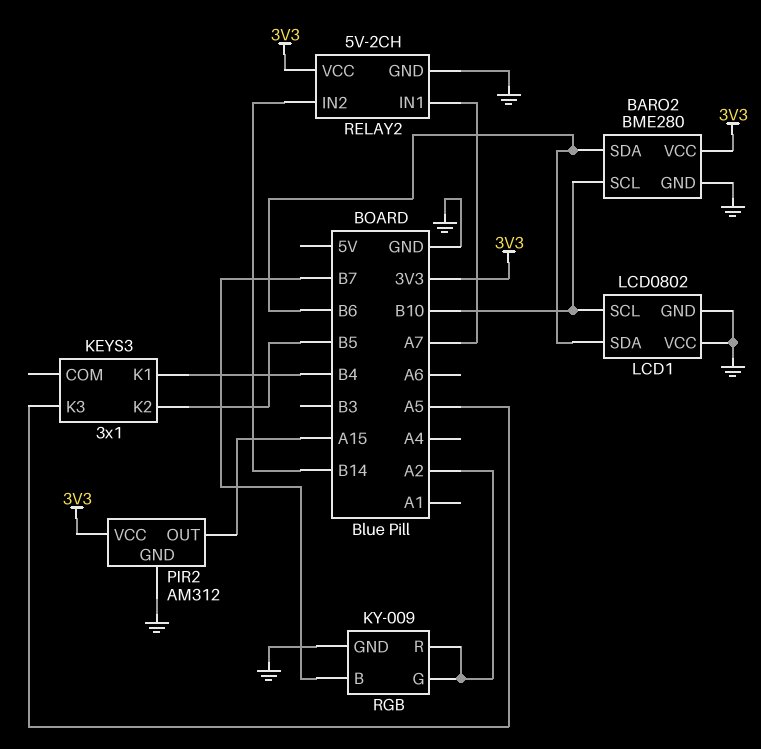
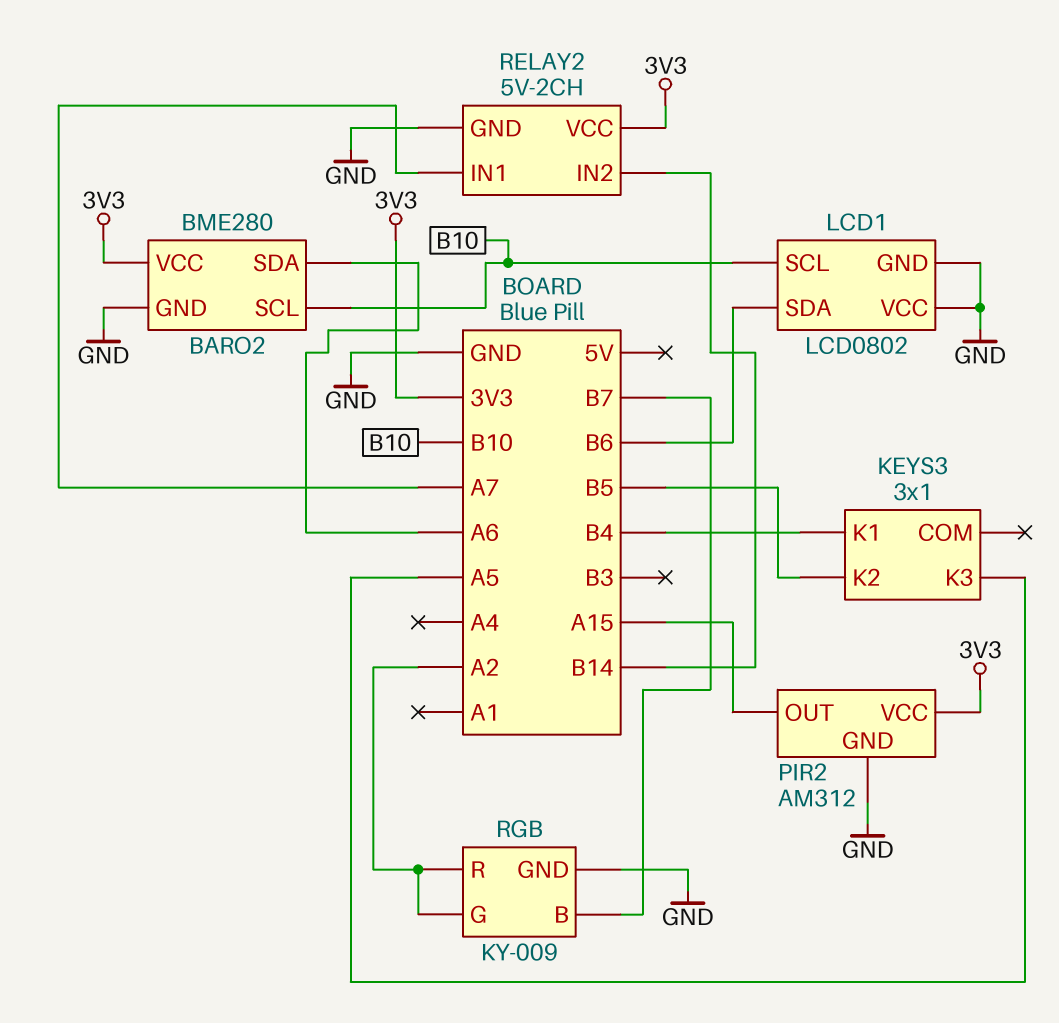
BARO2 pin SDA: B6 -> A6

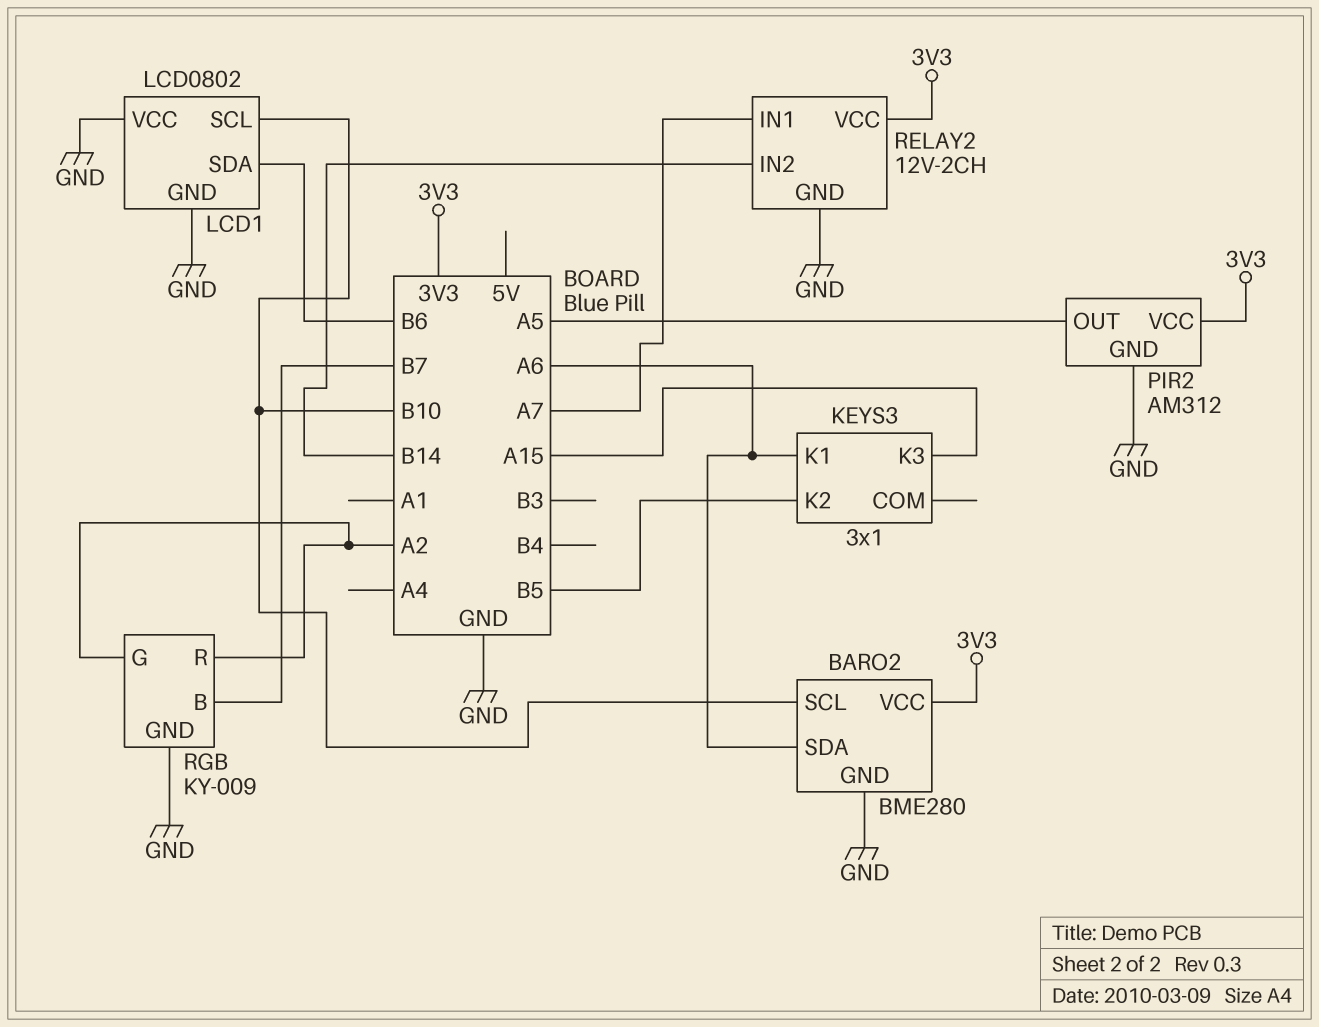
KEYS3 pin K1: B4 -> A6
KEYS3 pin K3: A5 -> A15
PIR2 pin OUT: A15 -> A5
RELAY2: 5V-2CH -> 12V-2CH

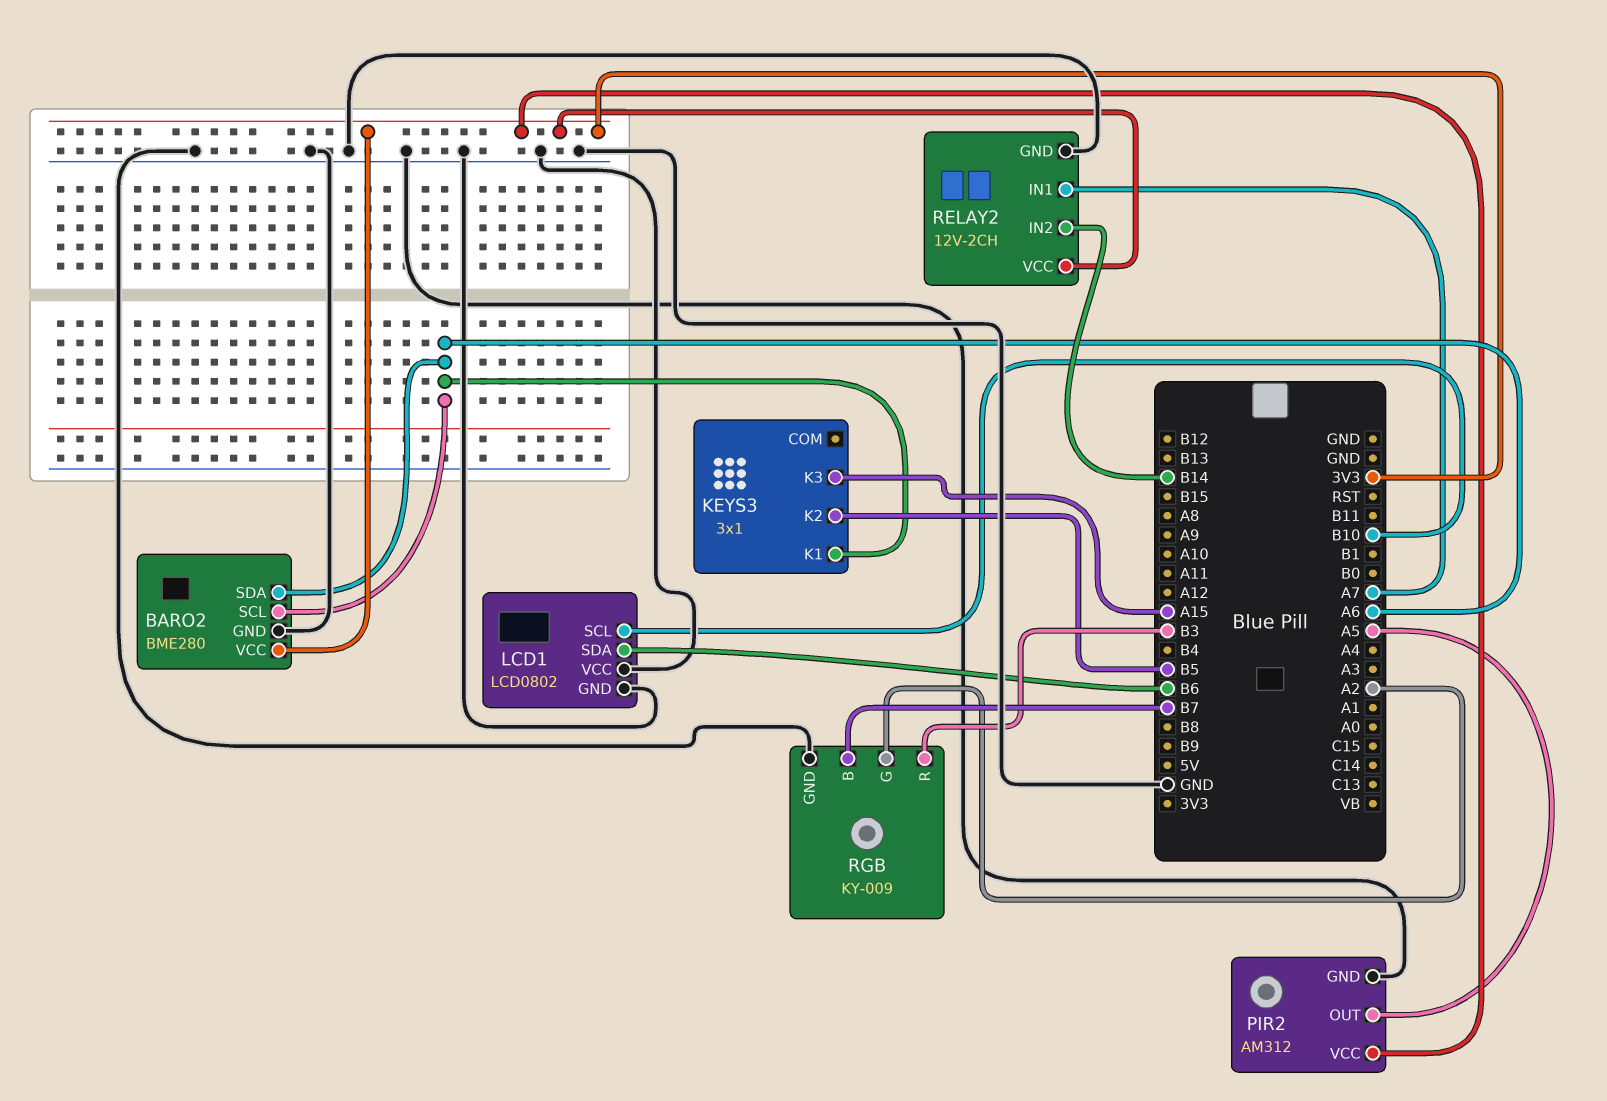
BARO2 pin SCL: B10 -> A6
RGB pin R: A2 -> B3

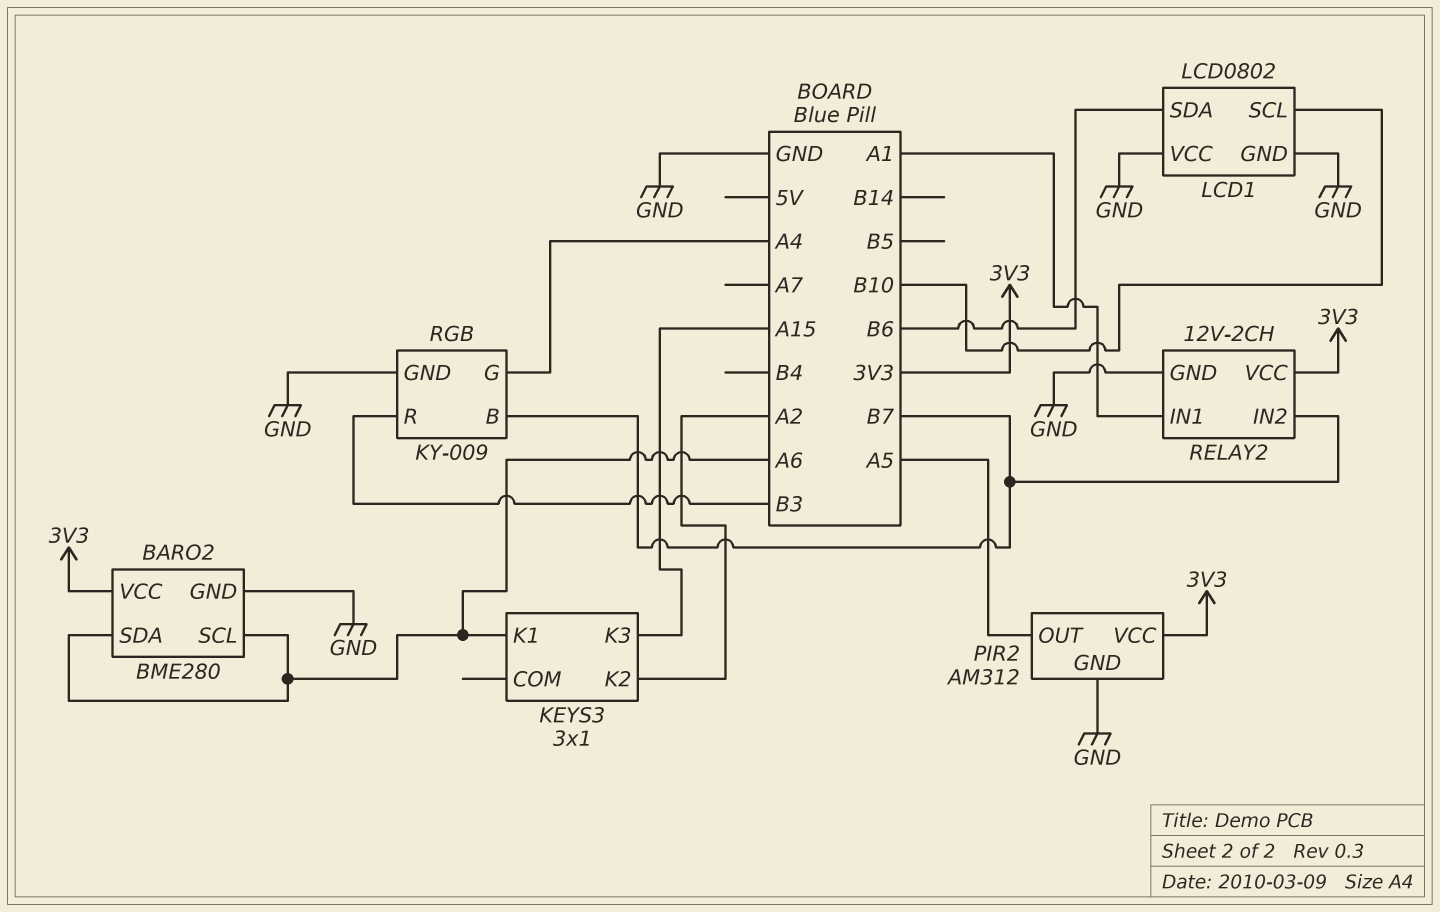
KEYS3 pin K2: B5 -> A2
RELAY2 pin IN1: A7 -> A1
RELAY2 pin IN2: B14 -> B7
RGB pin G: A2 -> A4

